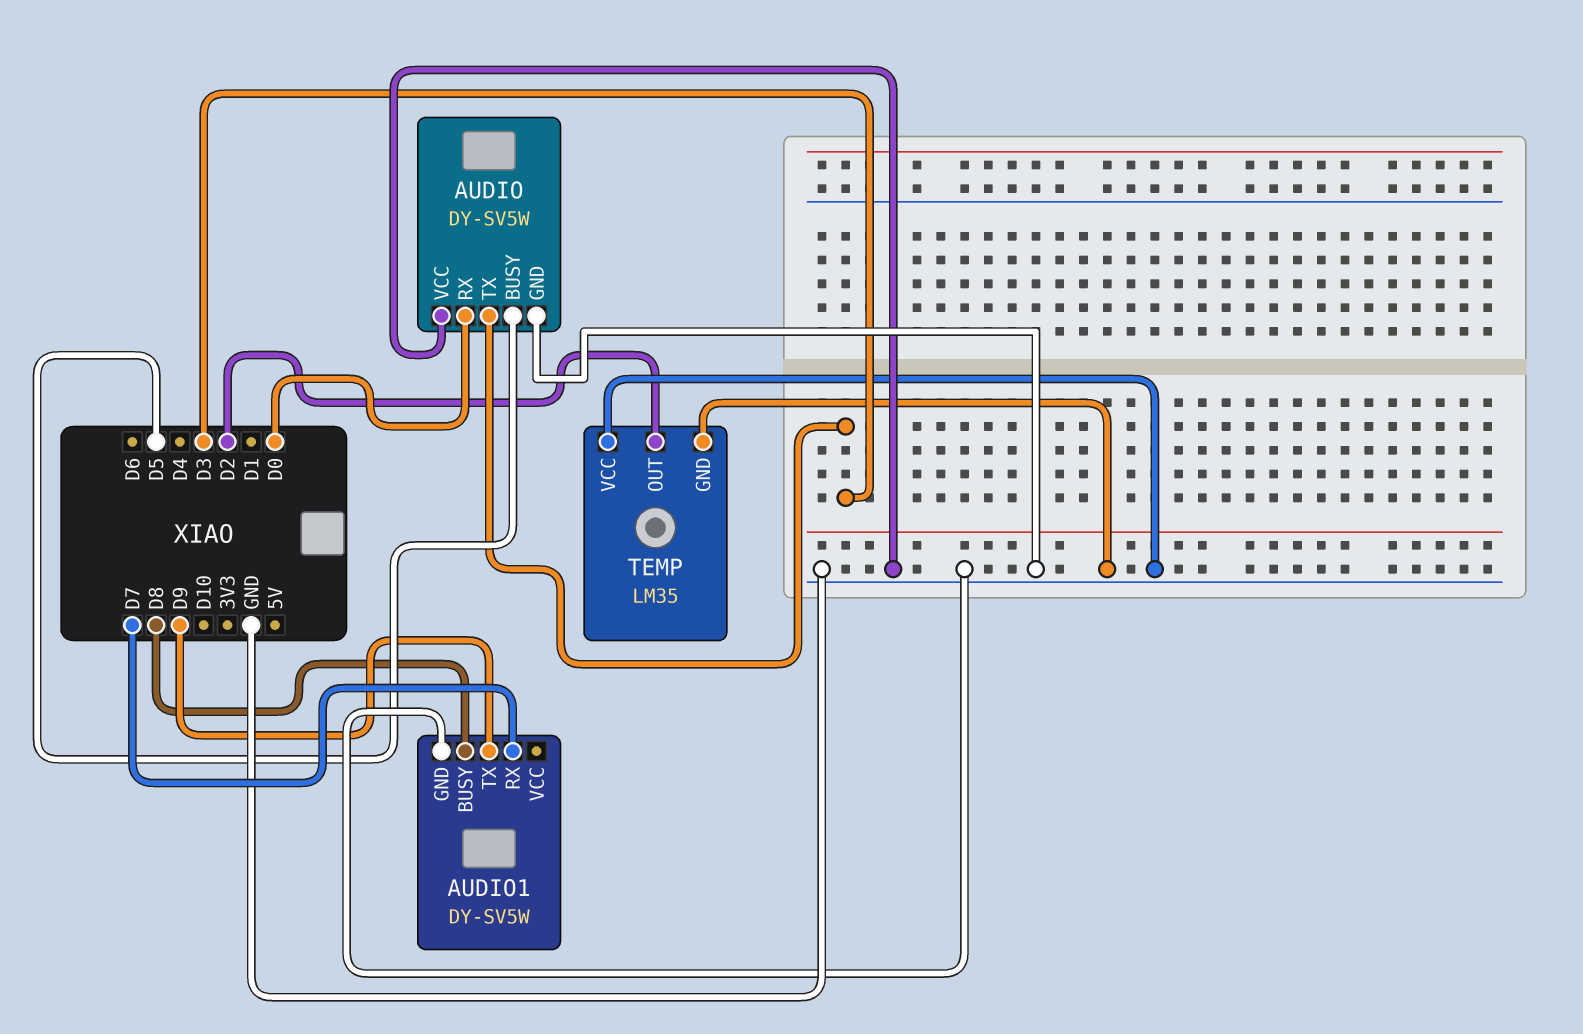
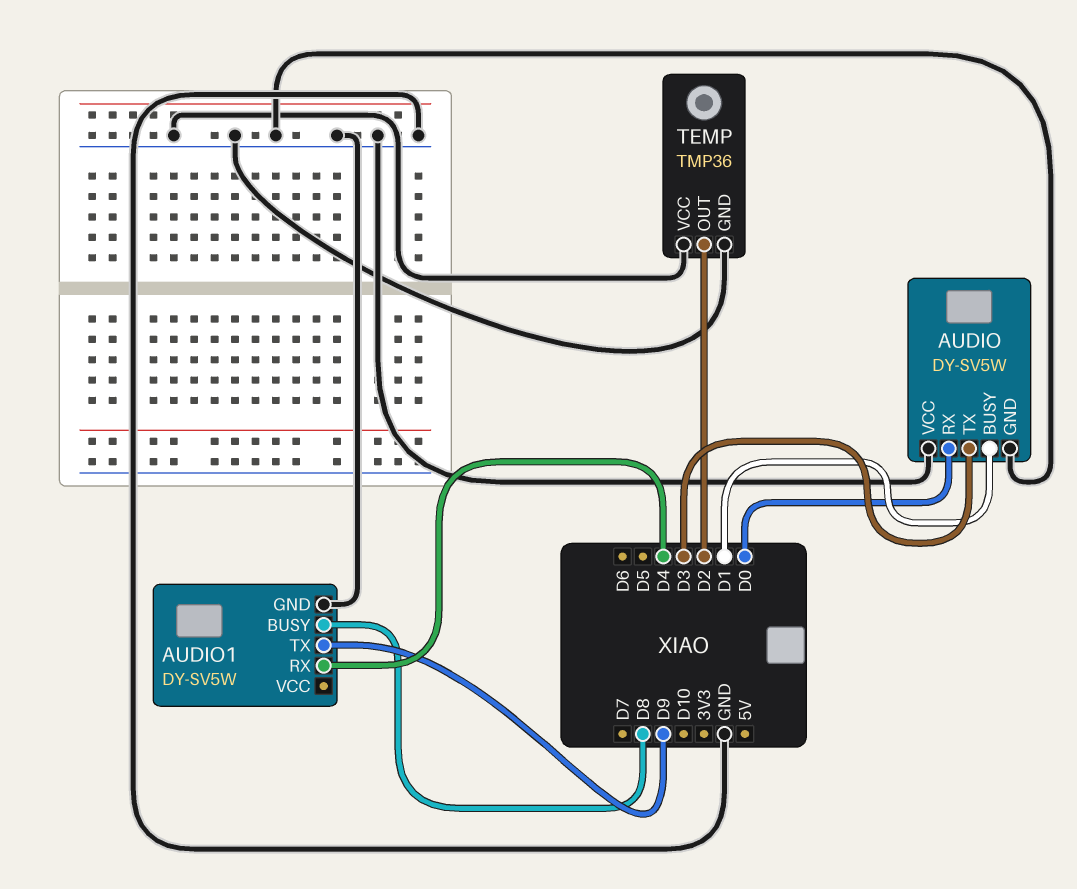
AUDIO pin BUSY: D5 -> D1
AUDIO1 pin RX: D7 -> D4
TEMP: LM35 -> TMP36

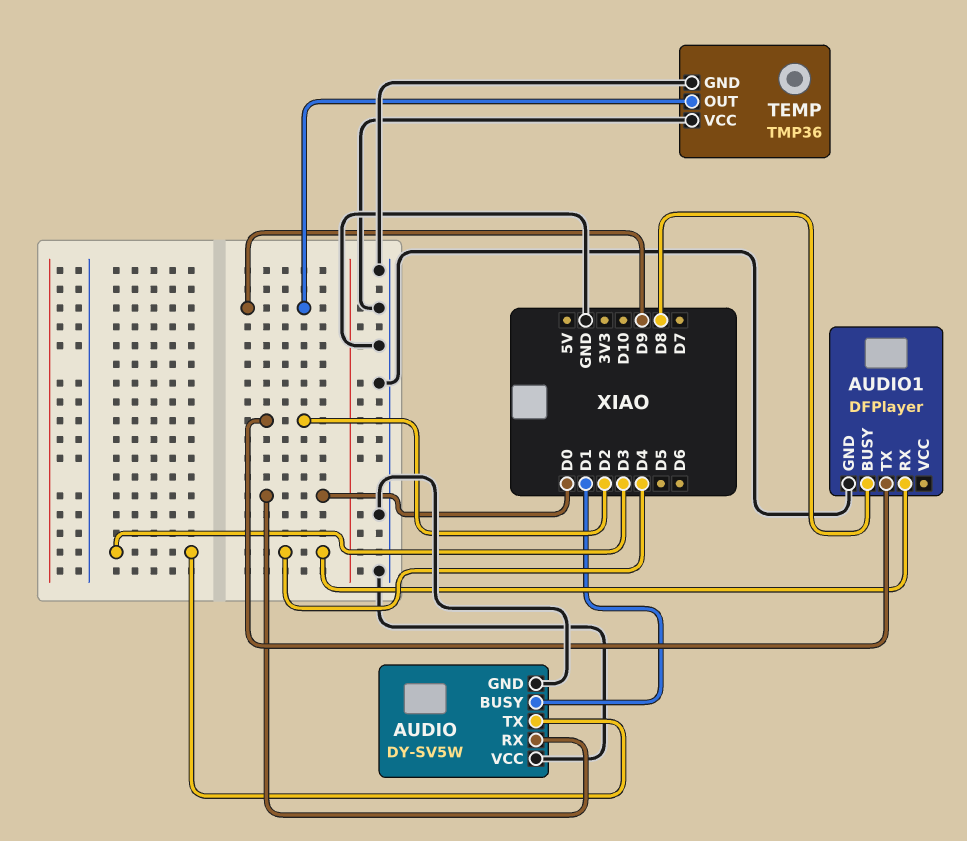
AUDIO1: DY-SV5W -> DFPlayer
AUDIO1 pin TX: D9 -> D2
TEMP pin OUT: D2 -> D9

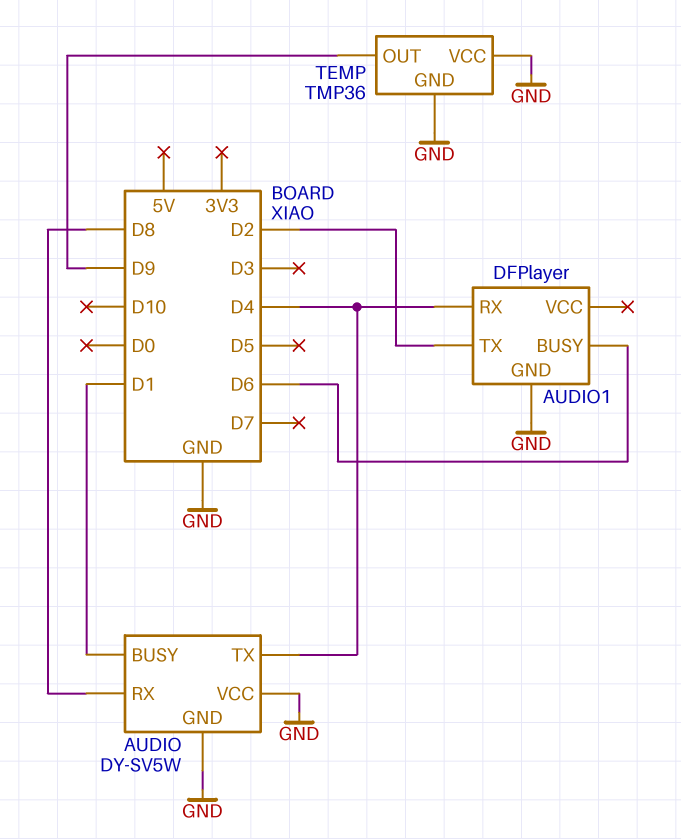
AUDIO pin RX: D0 -> D8
AUDIO pin TX: D3 -> D4
AUDIO1 pin BUSY: D8 -> D6

